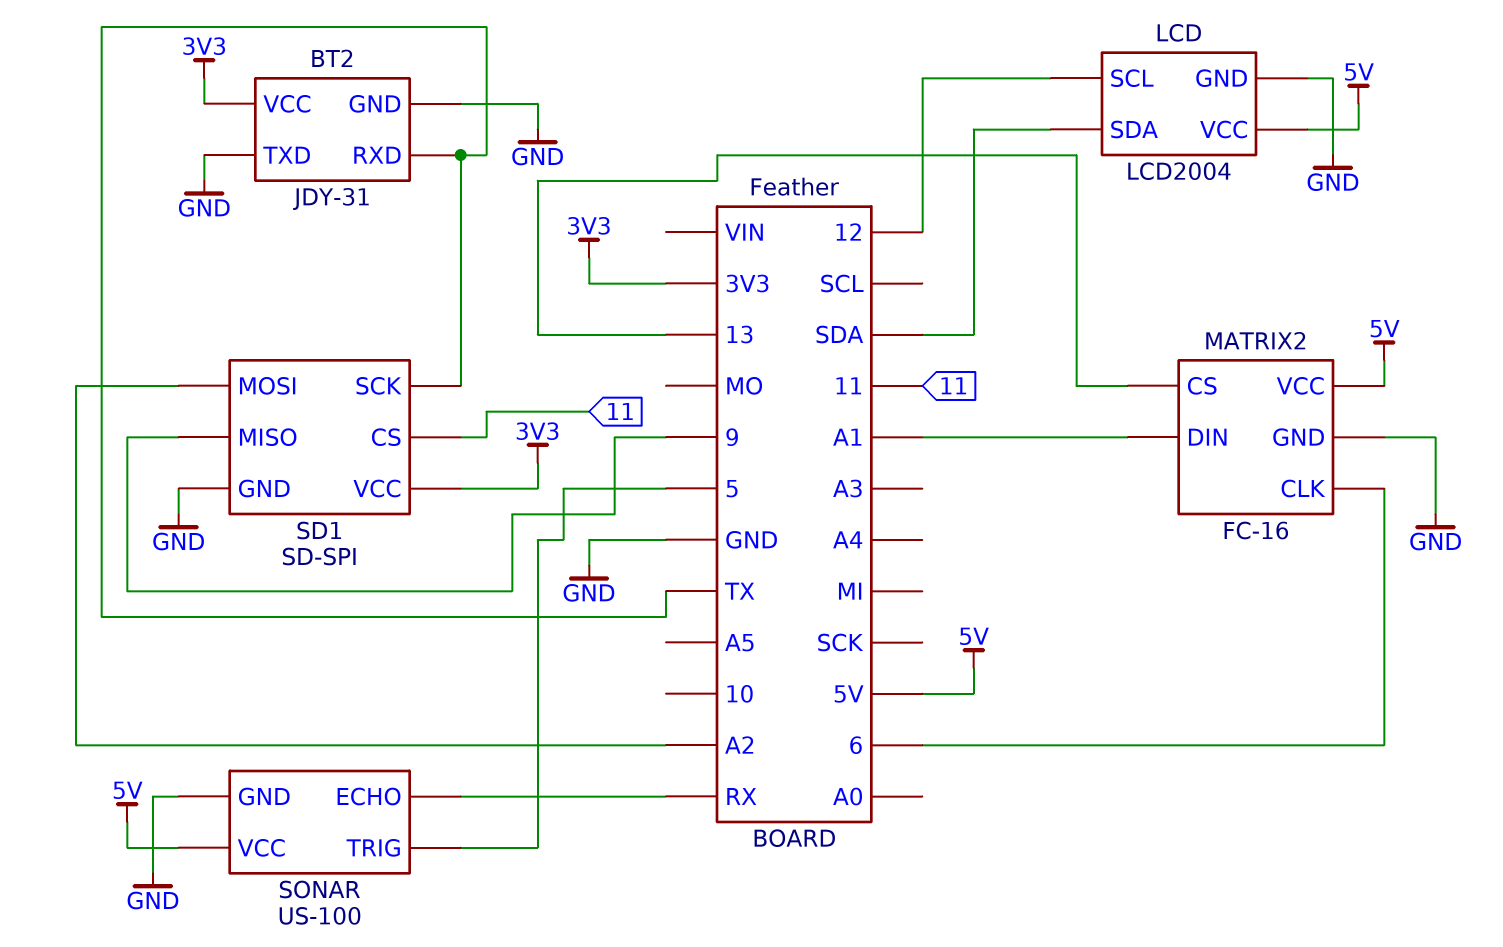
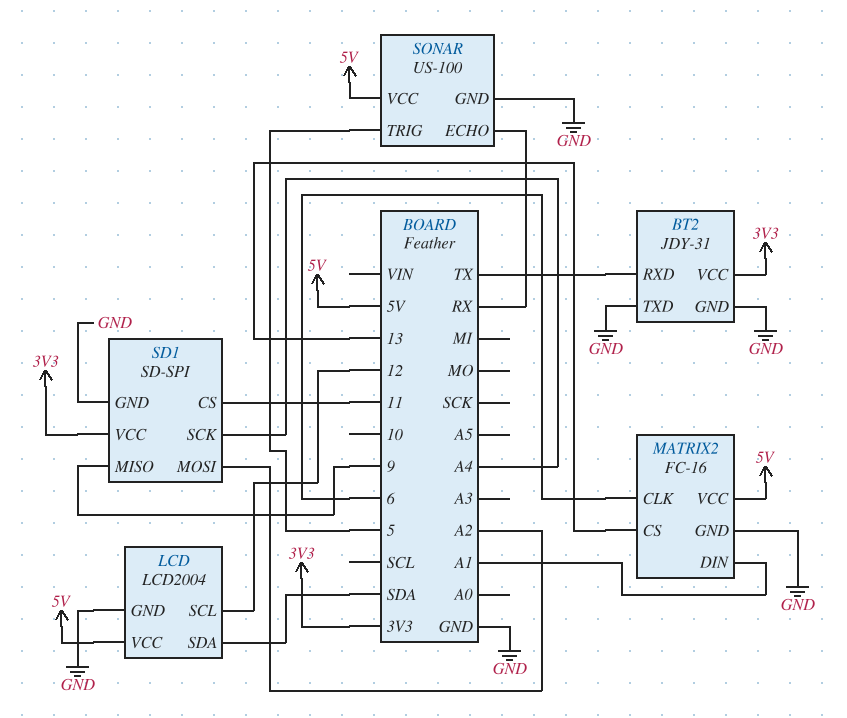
SD1 pin SCK: TX -> A4

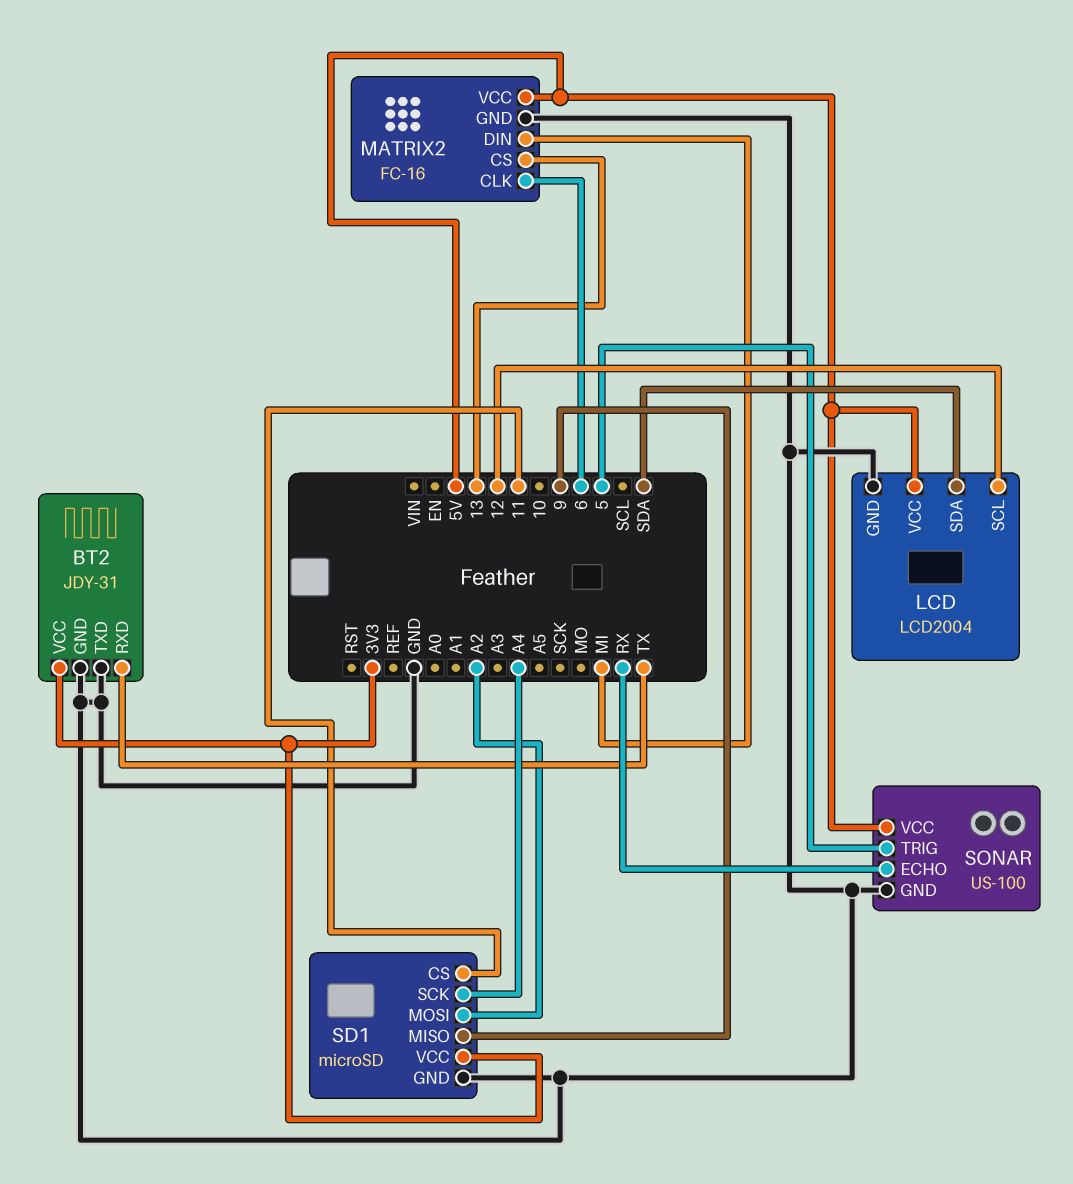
MATRIX2 pin DIN: A1 -> MI
SD1: SD-SPI -> microSD

